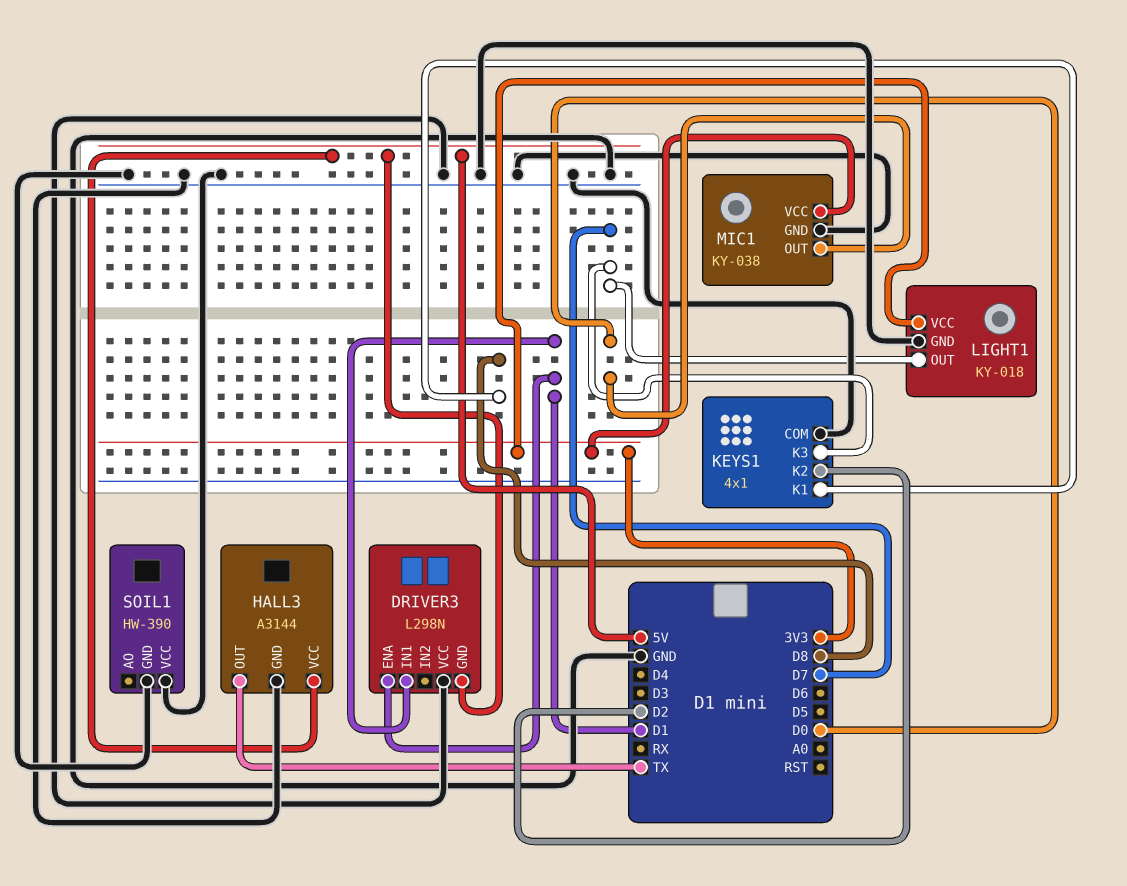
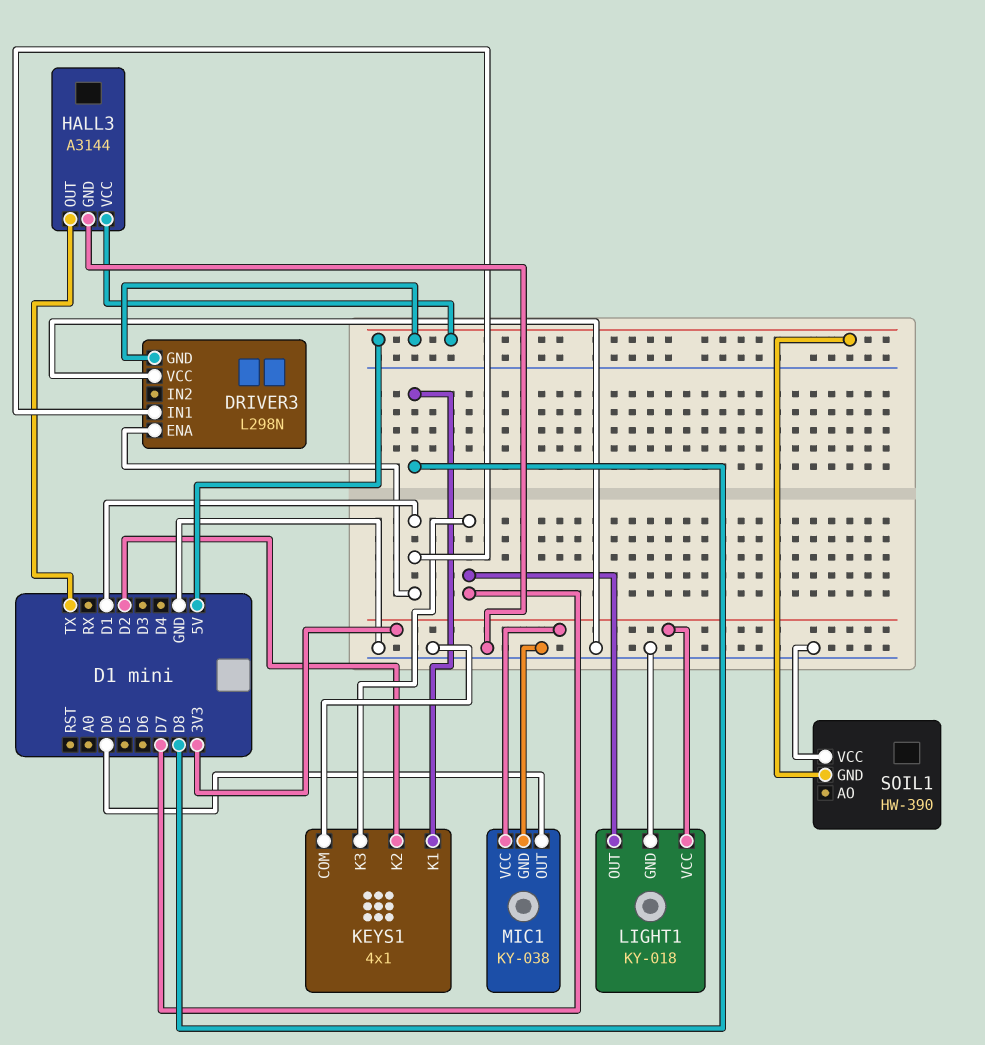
SOIL1 pin GND: GND -> 5V

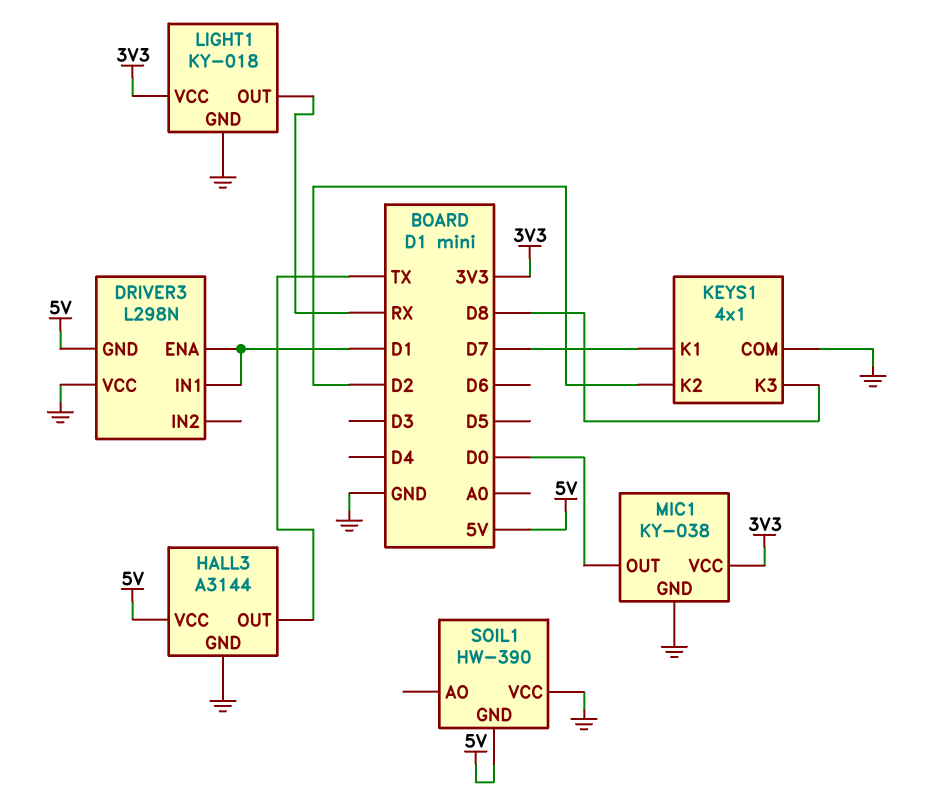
KEYS1 pin K1: D8 -> D7
KEYS1 pin K3: D7 -> D8
LIGHT1 pin OUT: D7 -> RX

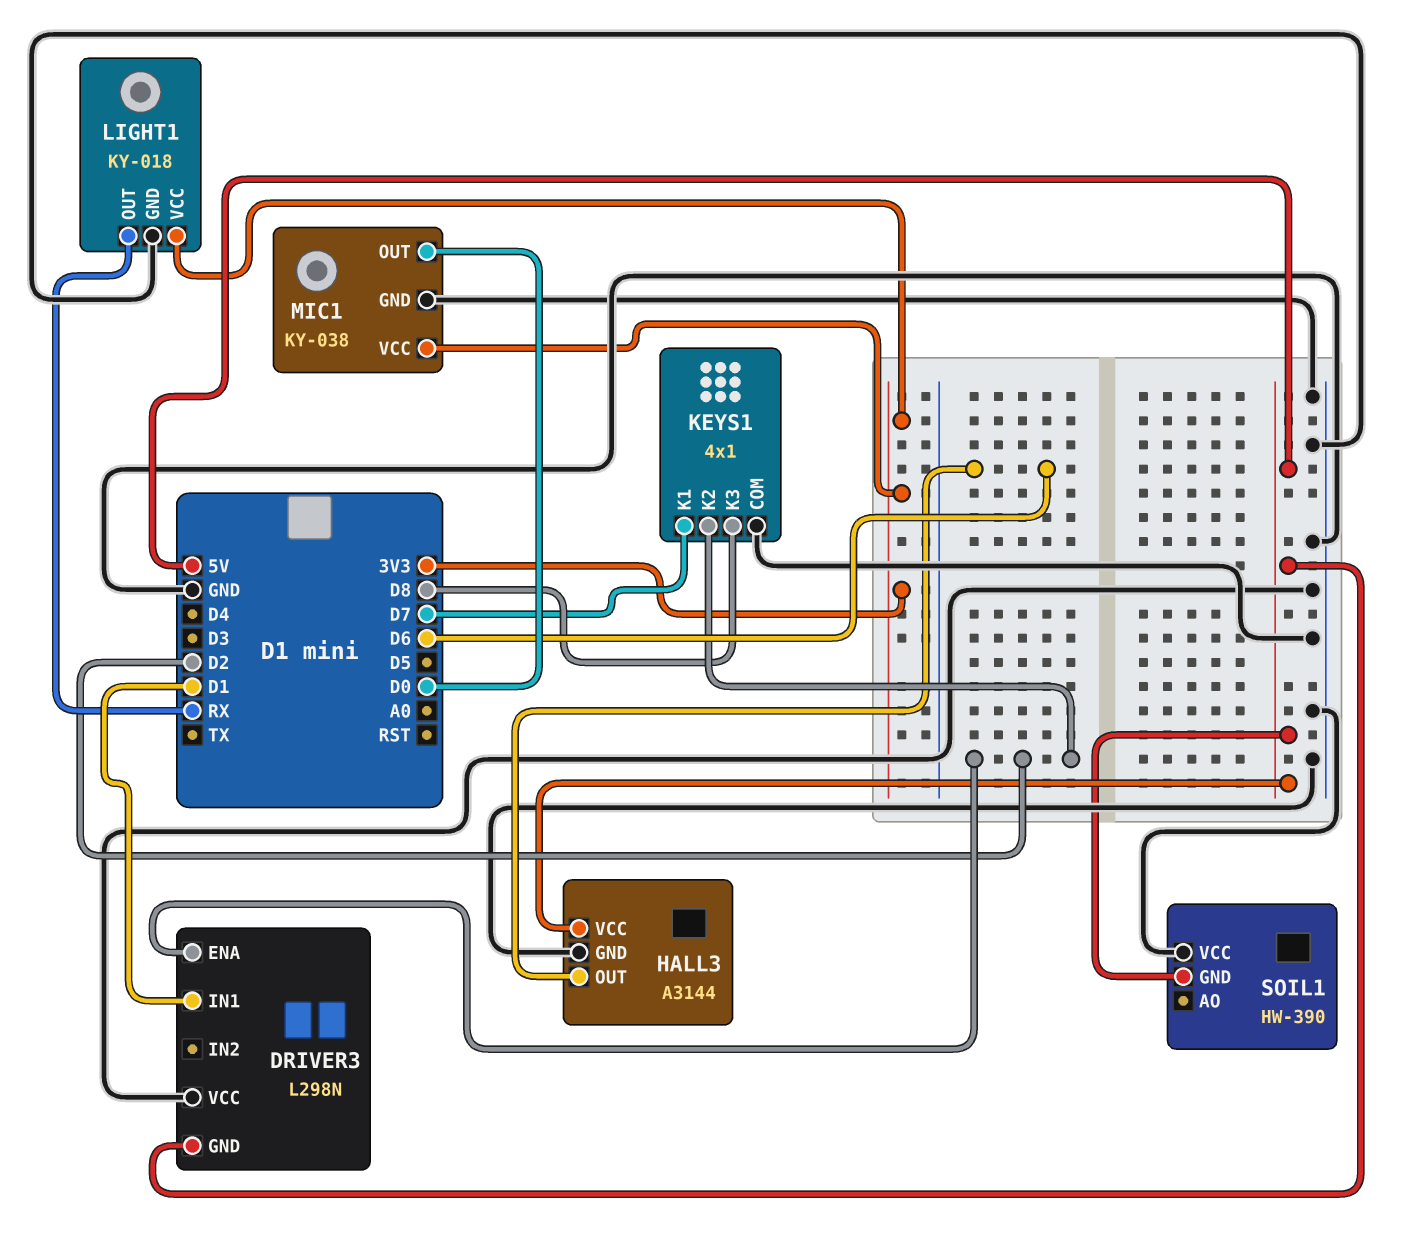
DRIVER3 pin ENA: D1 -> D2
HALL3 pin OUT: TX -> D6

